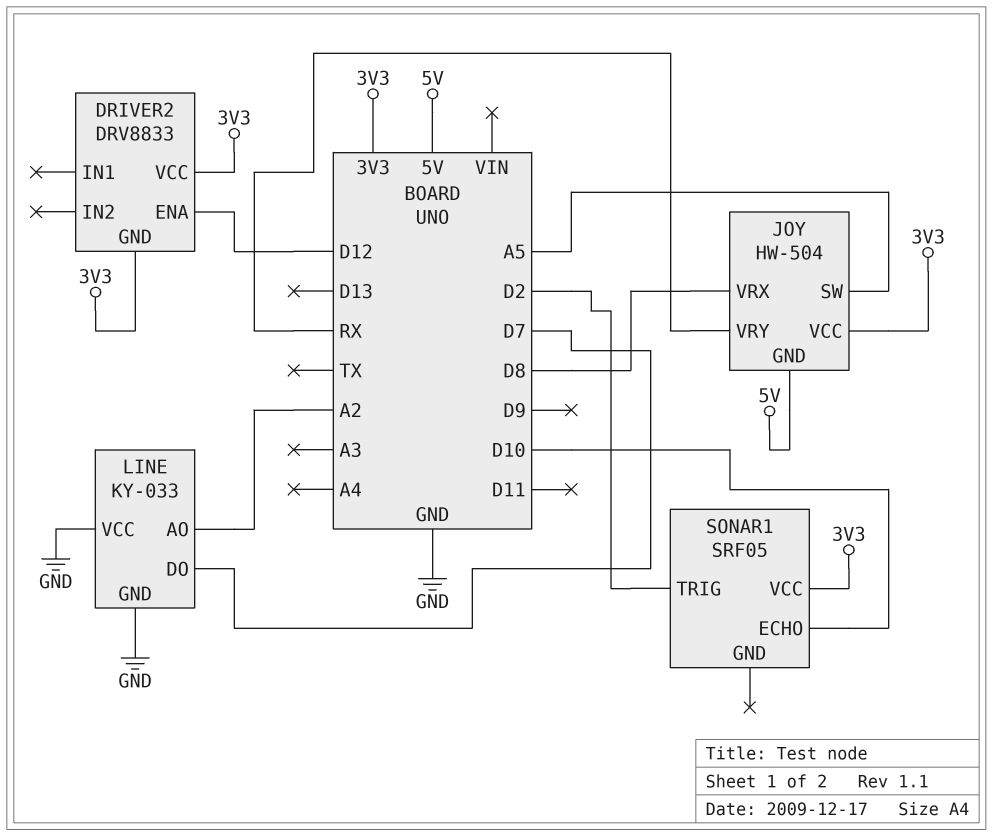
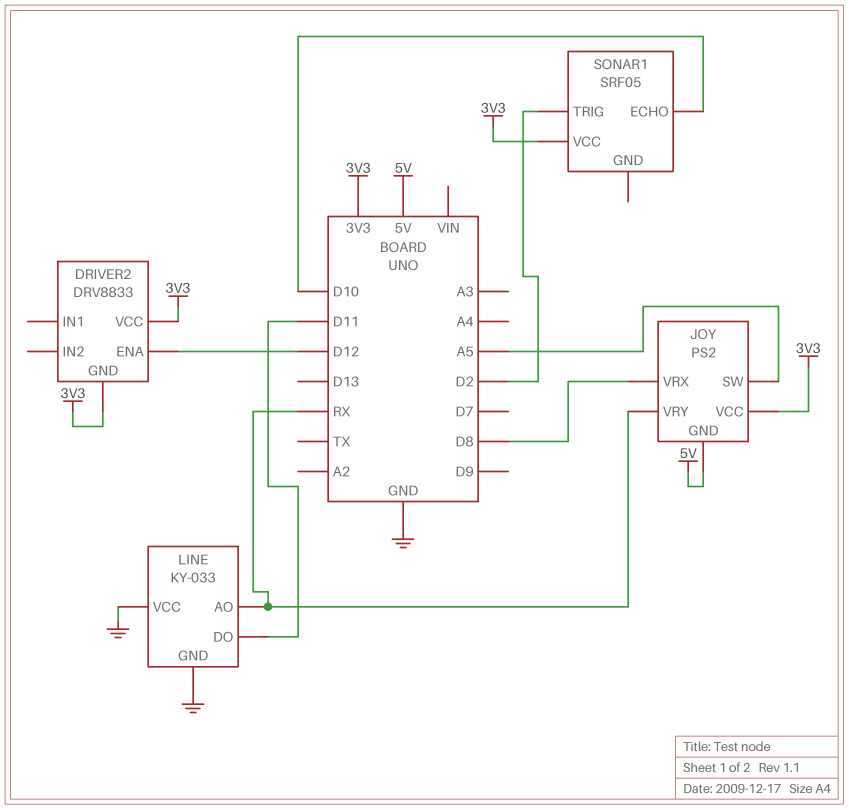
JOY: HW-504 -> PS2
LINE pin AO: A2 -> RX
LINE pin DO: D7 -> D11

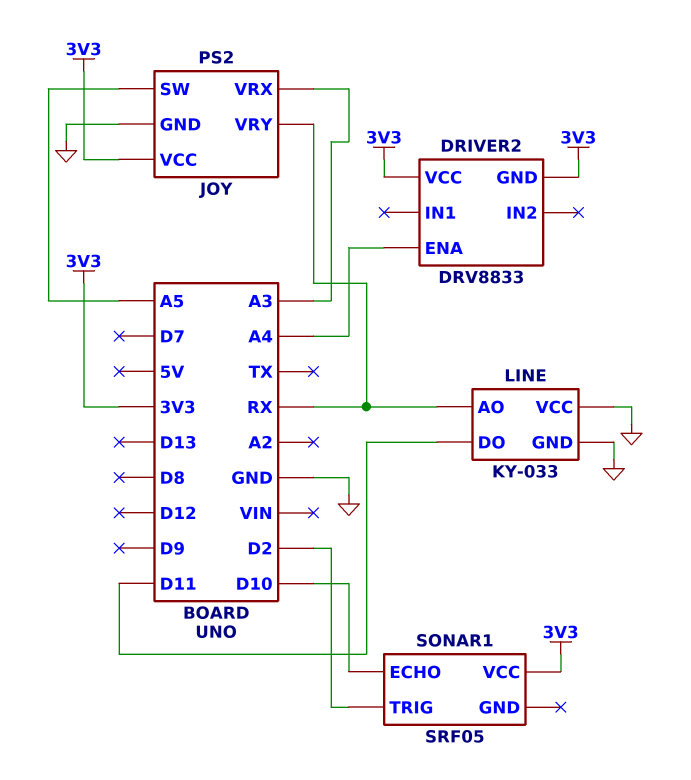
DRIVER2 pin ENA: D12 -> A4
JOY pin GND: 5V -> GND
JOY pin VRX: D8 -> A3

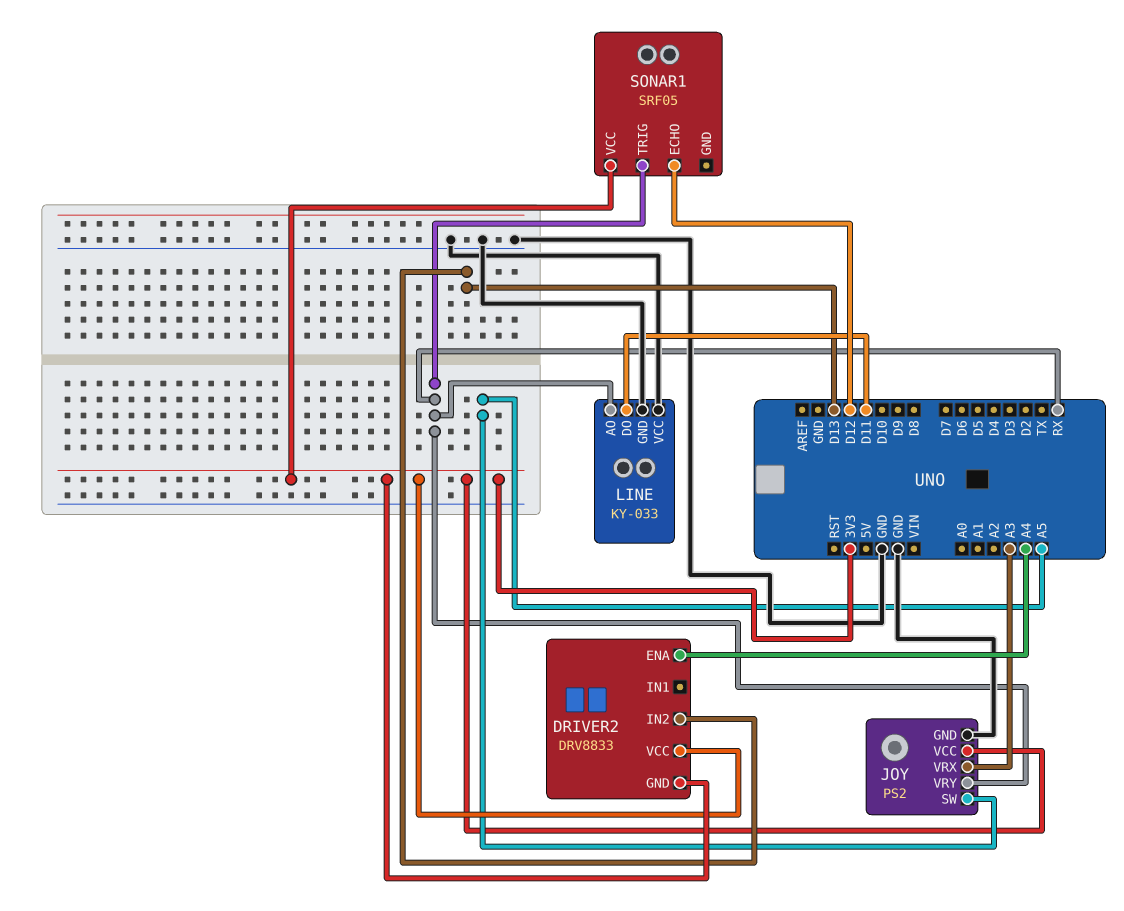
DRIVER2 pin IN2: none -> D13
SONAR1 pin ECHO: D10 -> D12
SONAR1 pin TRIG: D2 -> RX

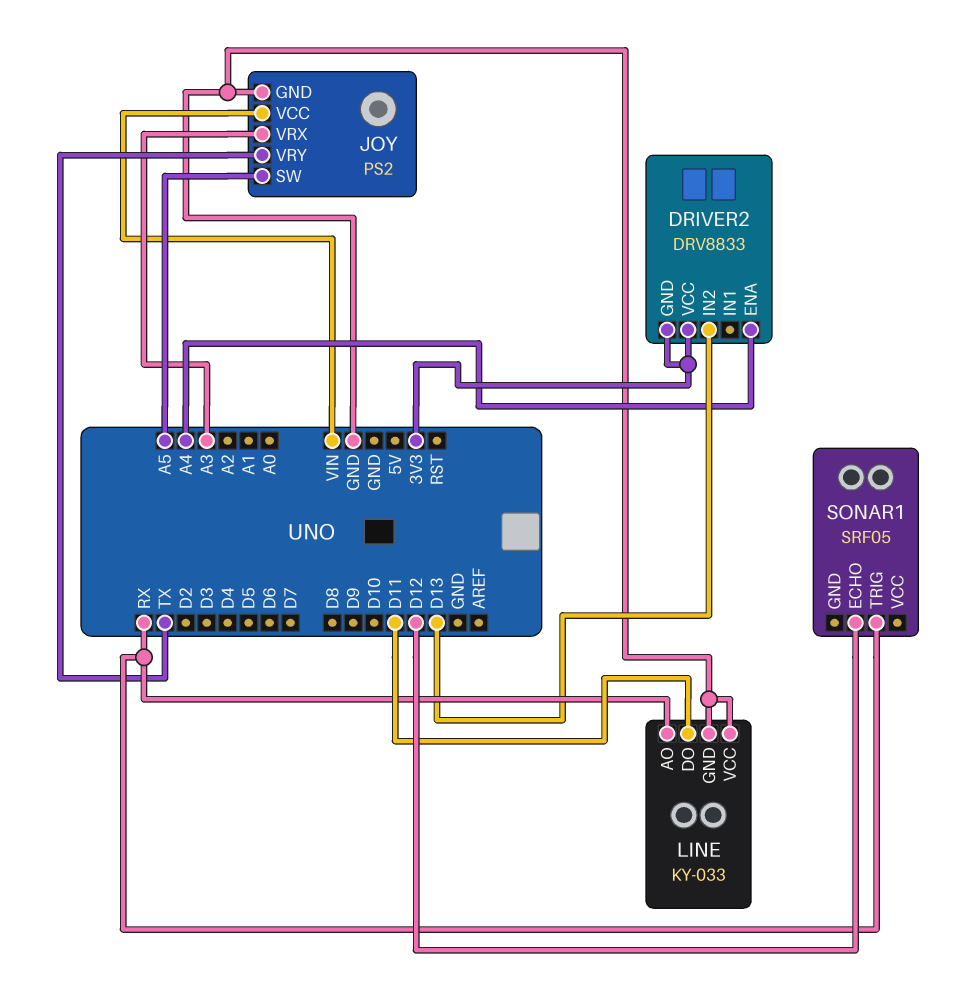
JOY pin VCC: 3V3 -> VIN
JOY pin VRY: RX -> TX
SONAR1 pin VCC: 3V3 -> none

